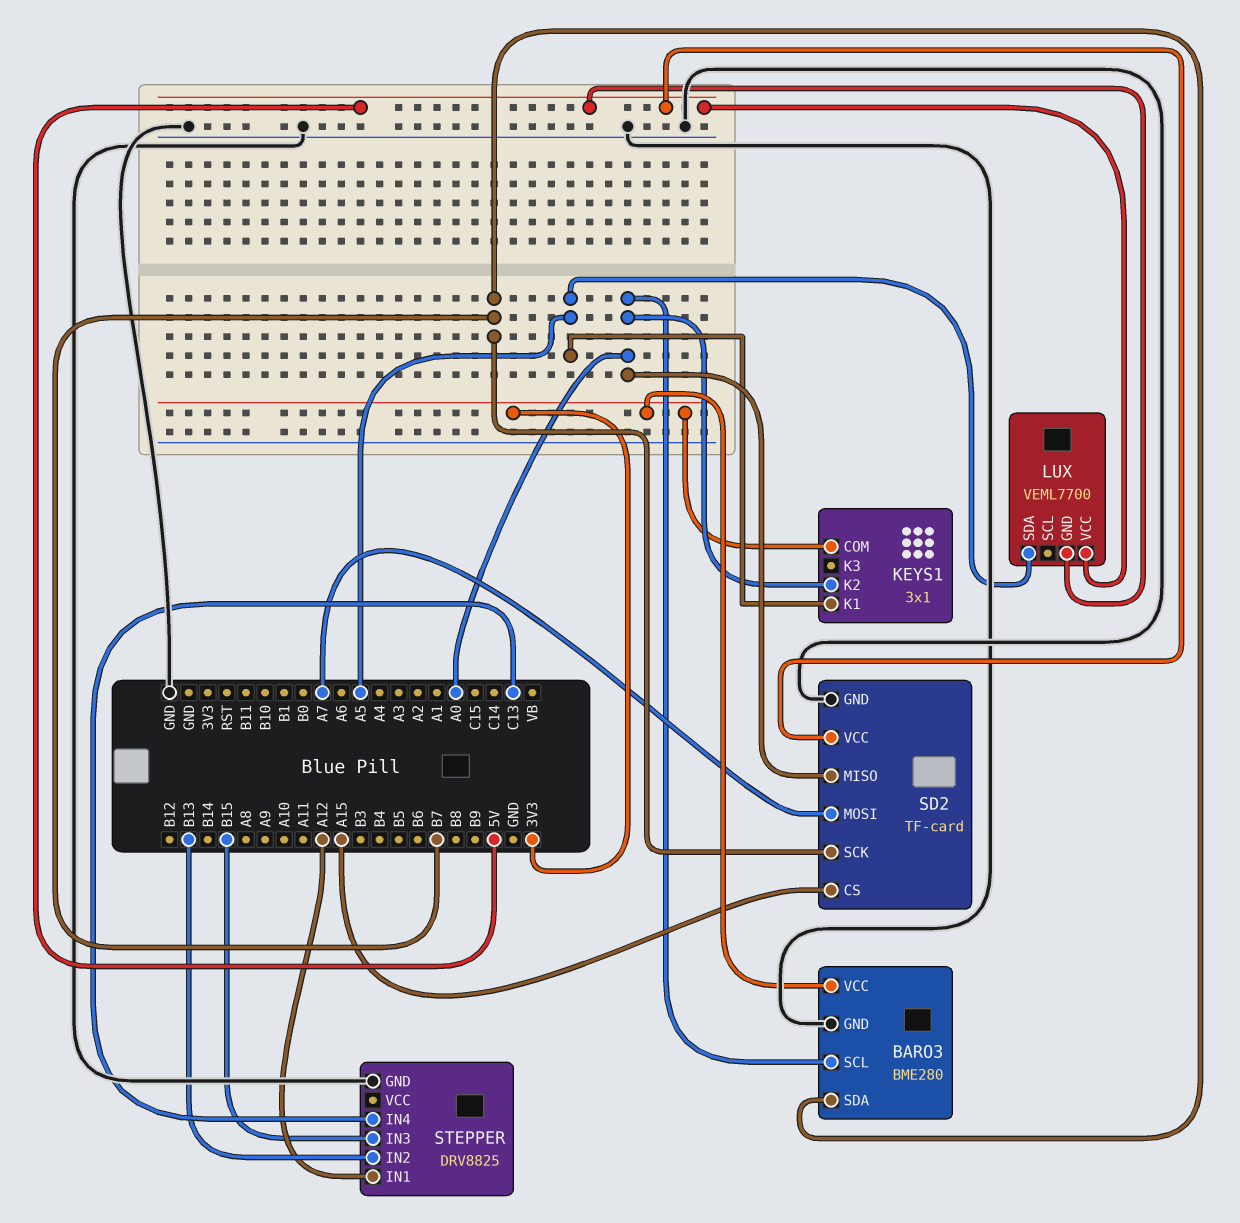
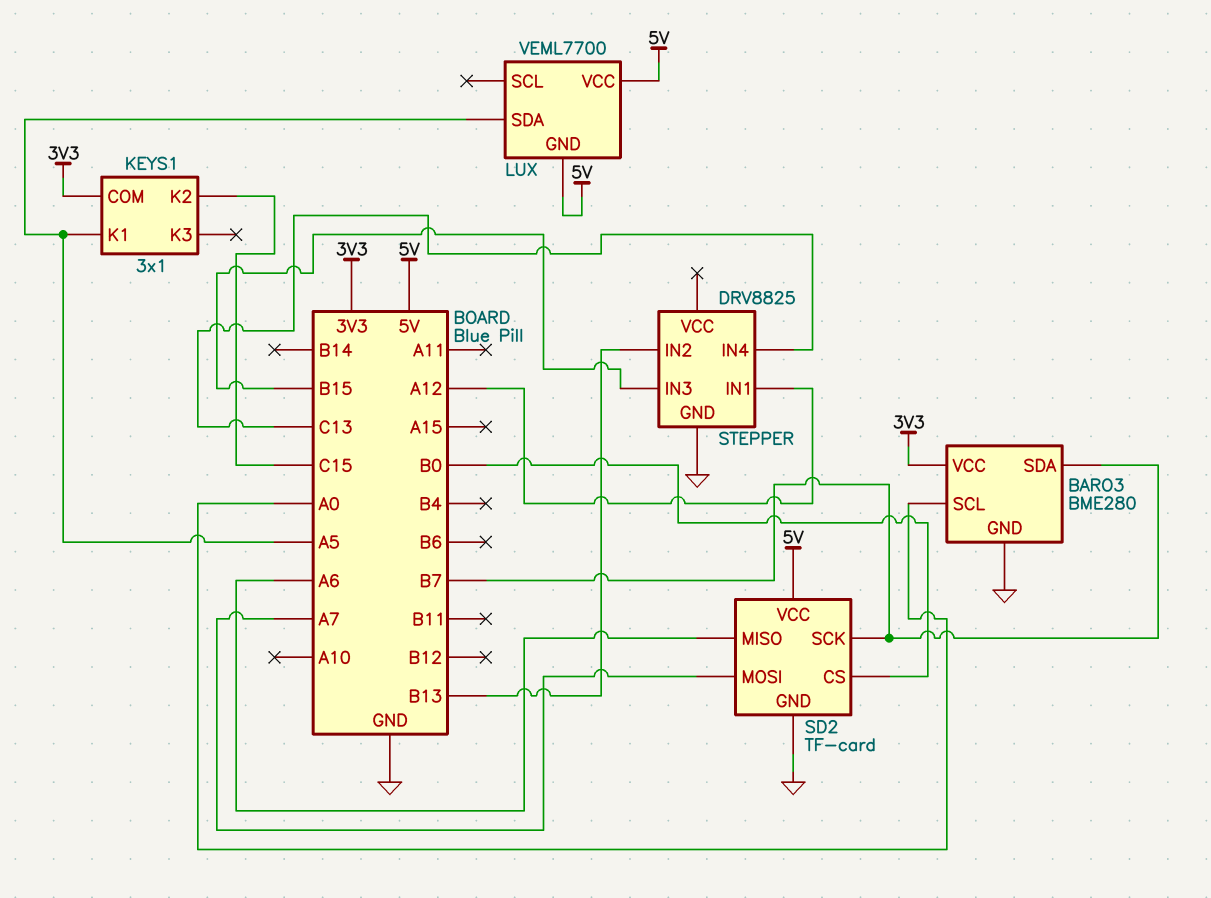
KEYS1 pin K2: A0 -> C15
SD2 pin CS: A15 -> B0
SD2 pin MISO: A0 -> A6

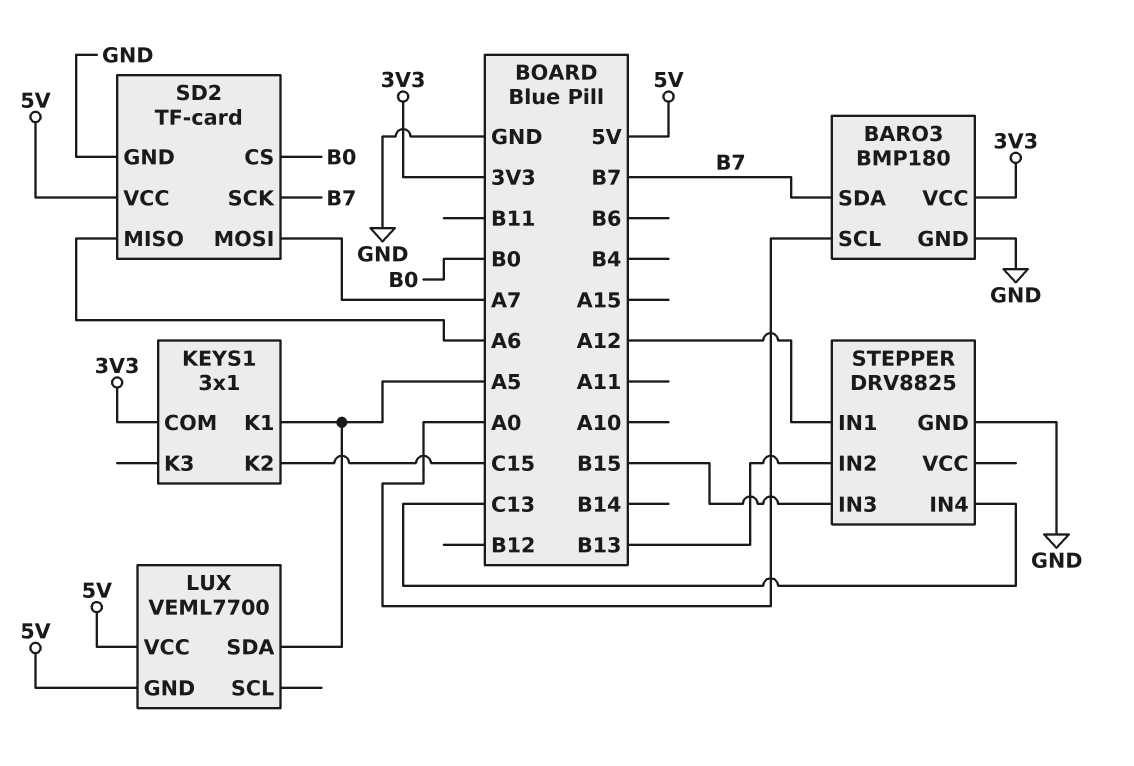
BARO3: BME280 -> BMP180

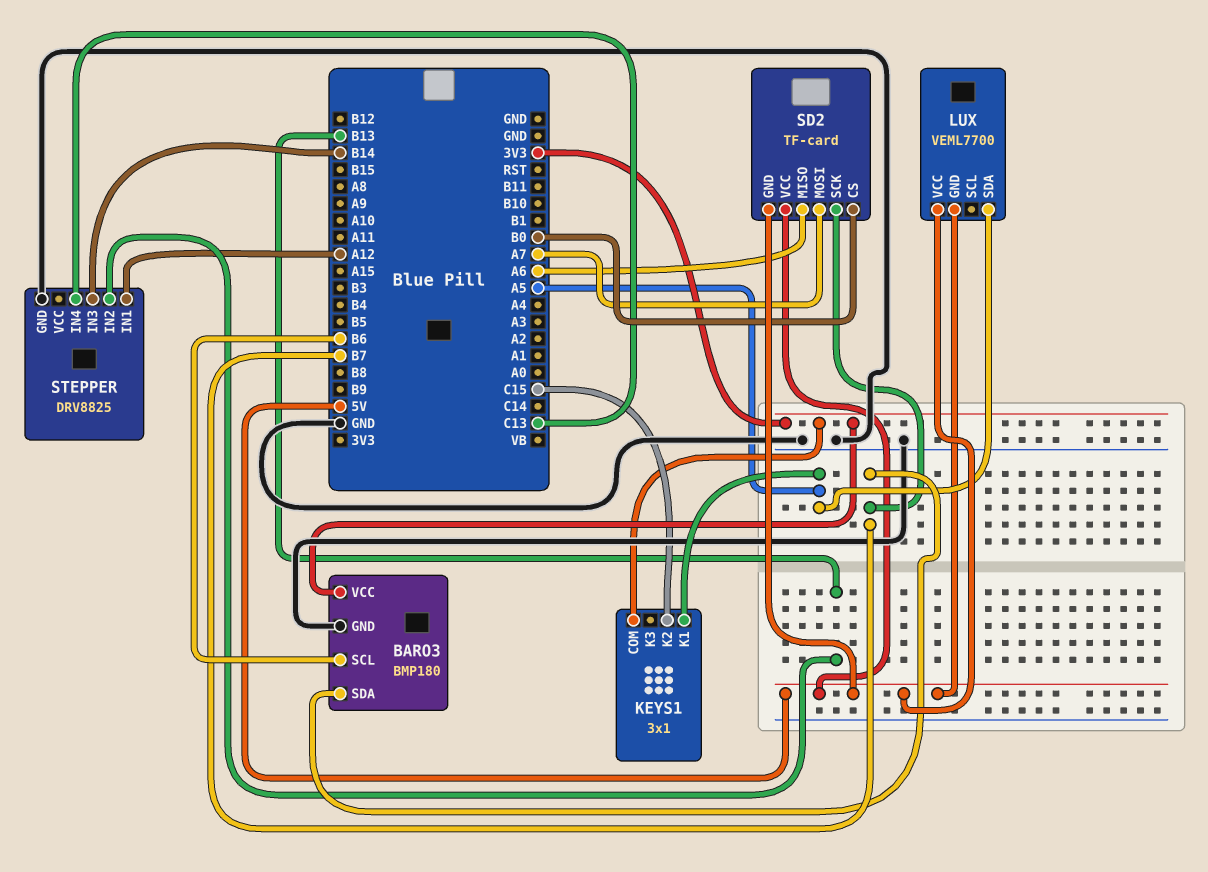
BARO3 pin SCL: A0 -> B6
SD2 pin GND: GND -> 5V
STEPPER pin IN3: B15 -> B14

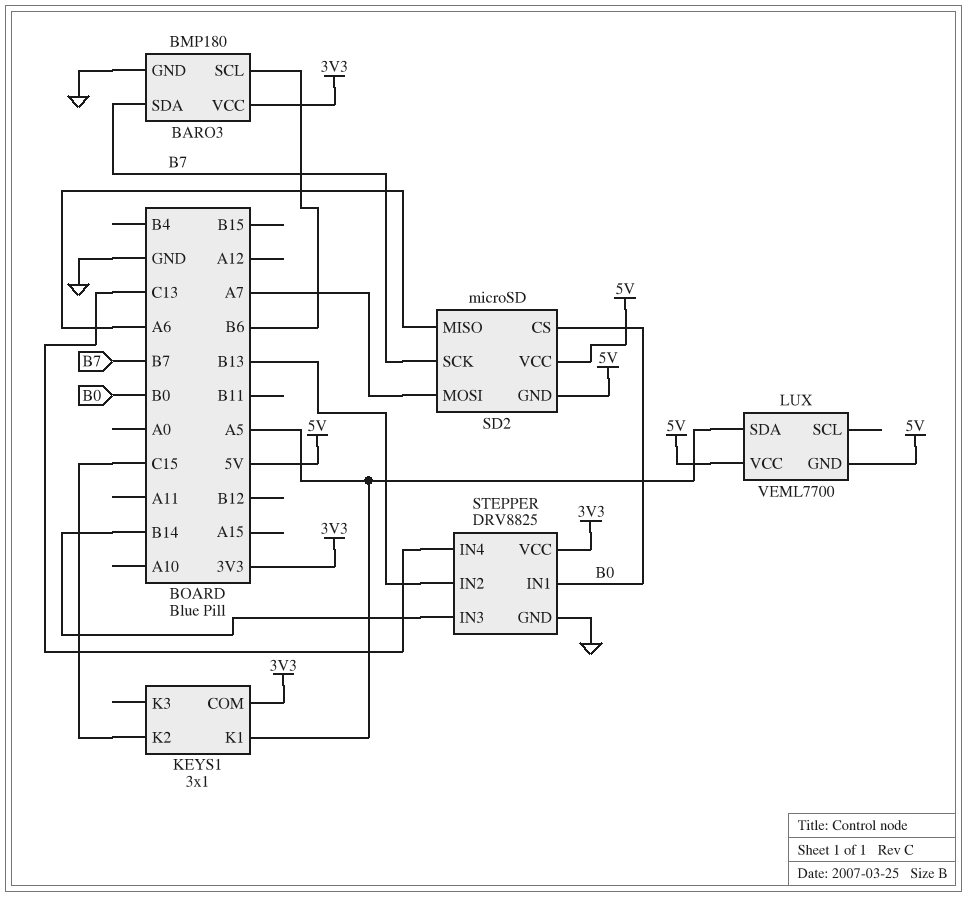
SD2: TF-card -> microSD
STEPPER pin IN1: A12 -> B0
STEPPER pin VCC: none -> 3V3

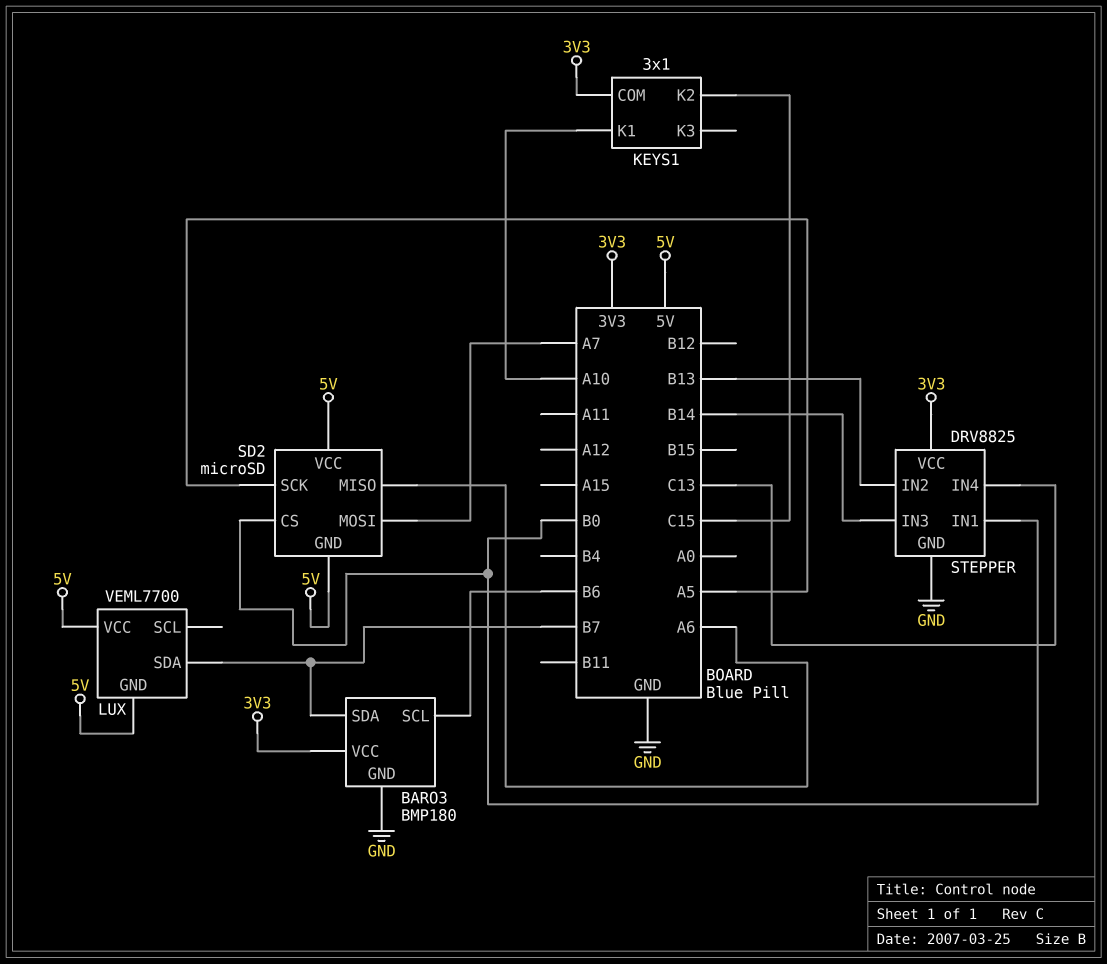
KEYS1 pin K1: A5 -> A10
LUX pin SDA: A5 -> B7
SD2 pin SCK: B7 -> A5

